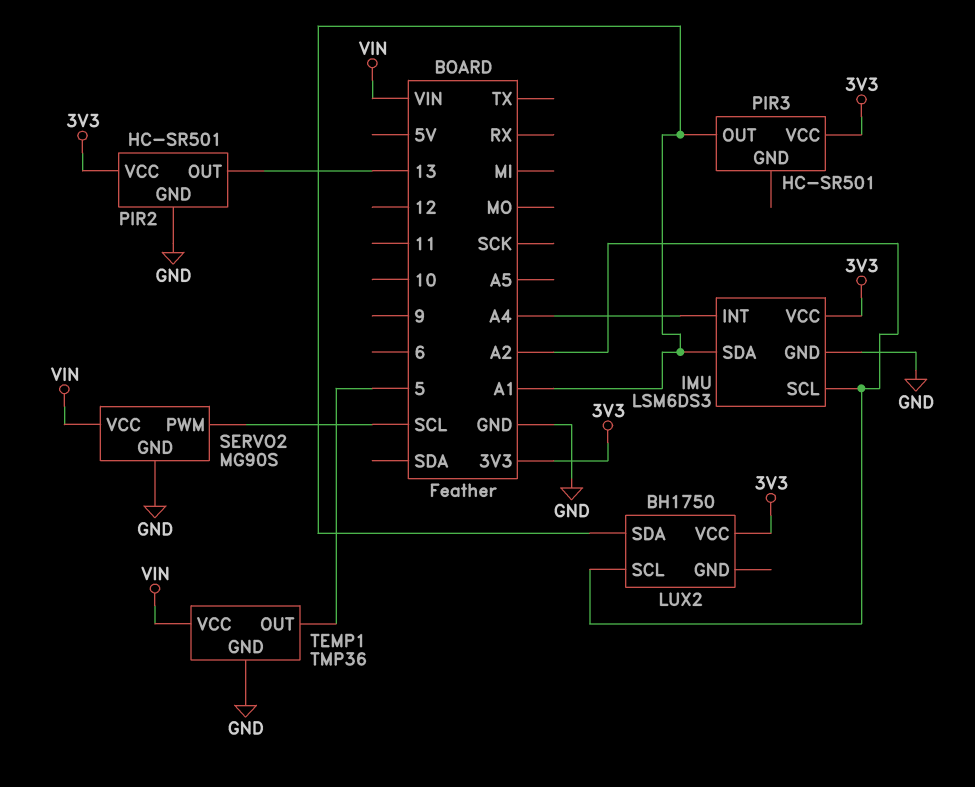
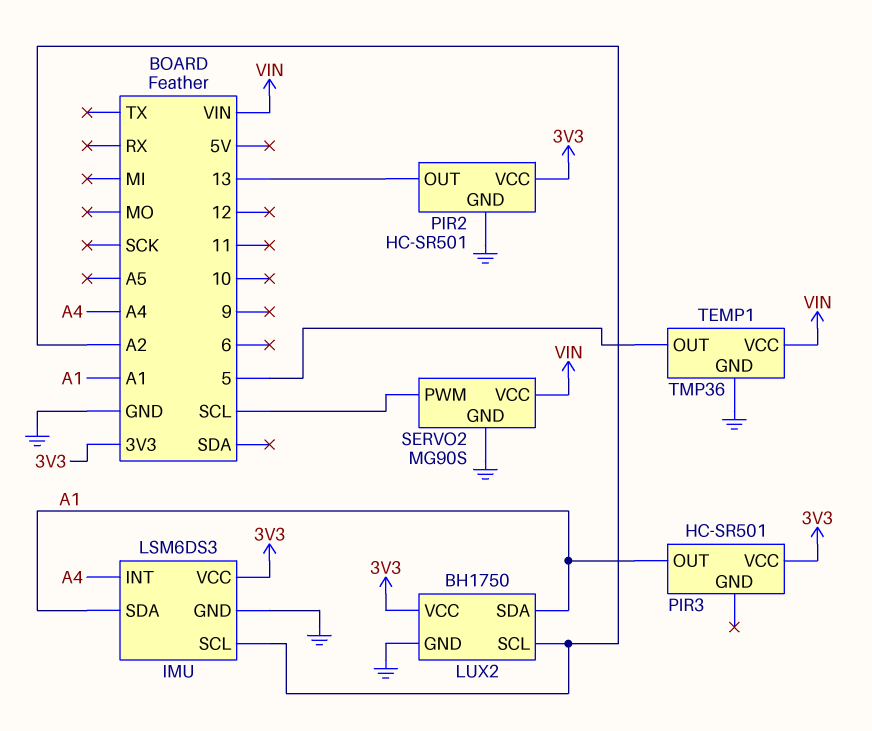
LUX2 pin GND: none -> GND

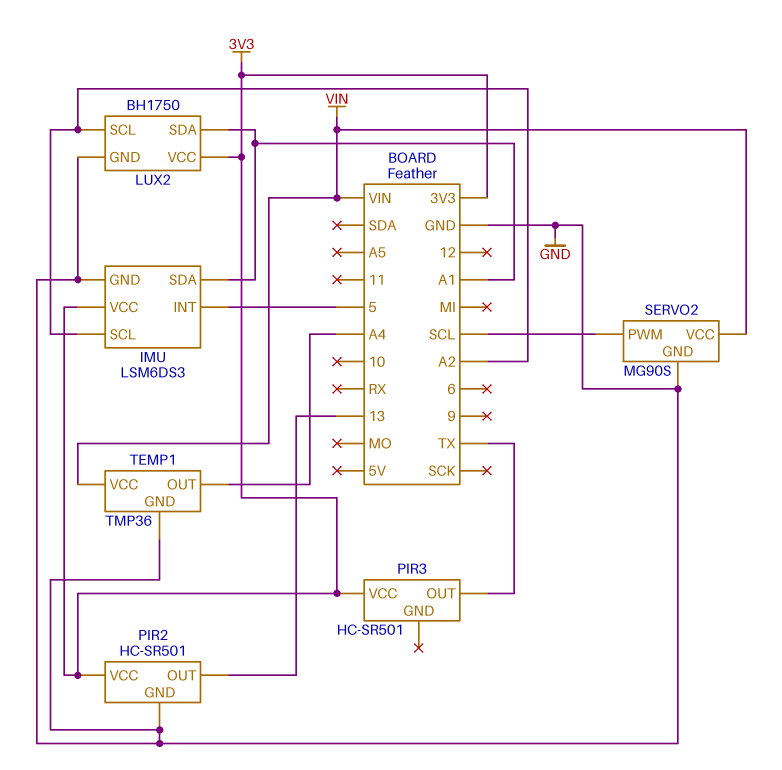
IMU pin INT: A4 -> 5
PIR3 pin OUT: A1 -> TX
TEMP1 pin OUT: 5 -> A4

